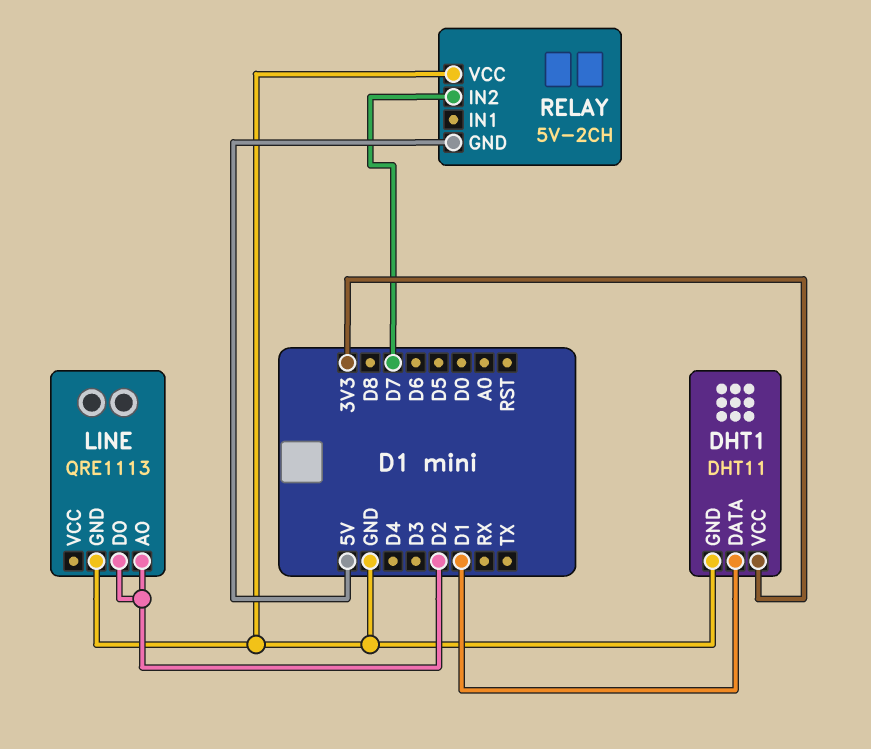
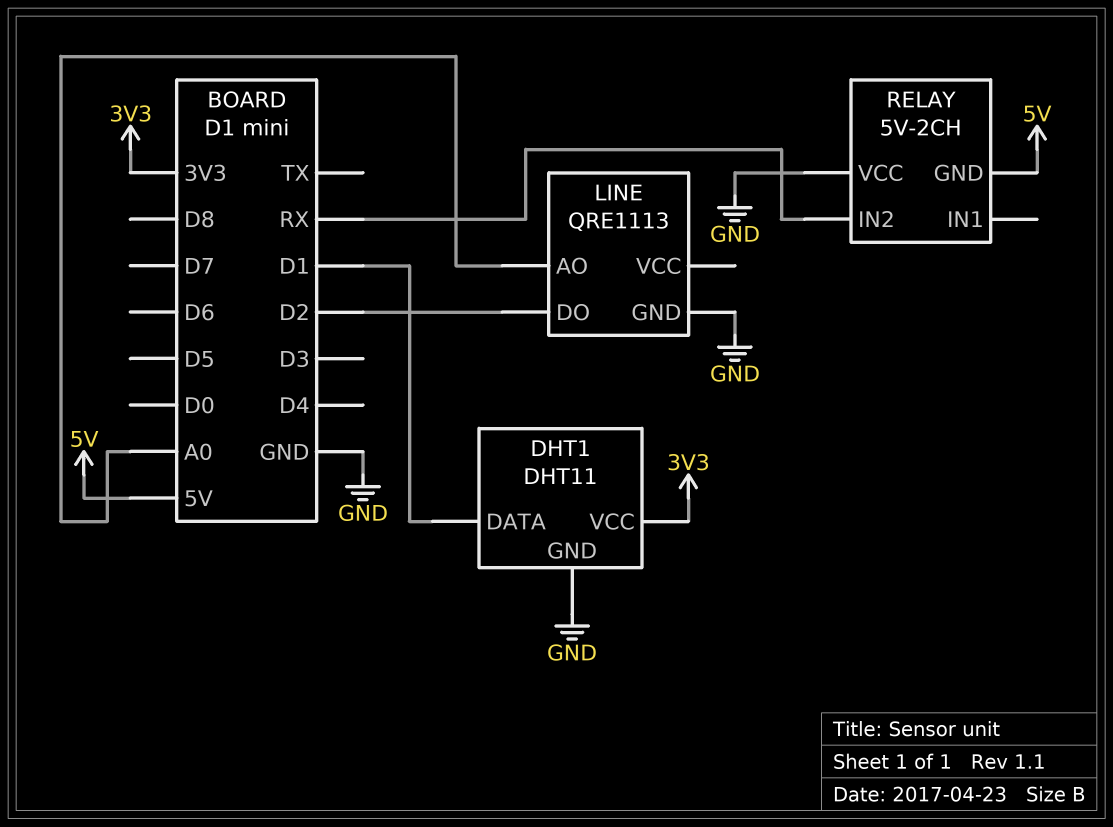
LINE pin AO: D2 -> A0
RELAY pin IN2: D7 -> RX

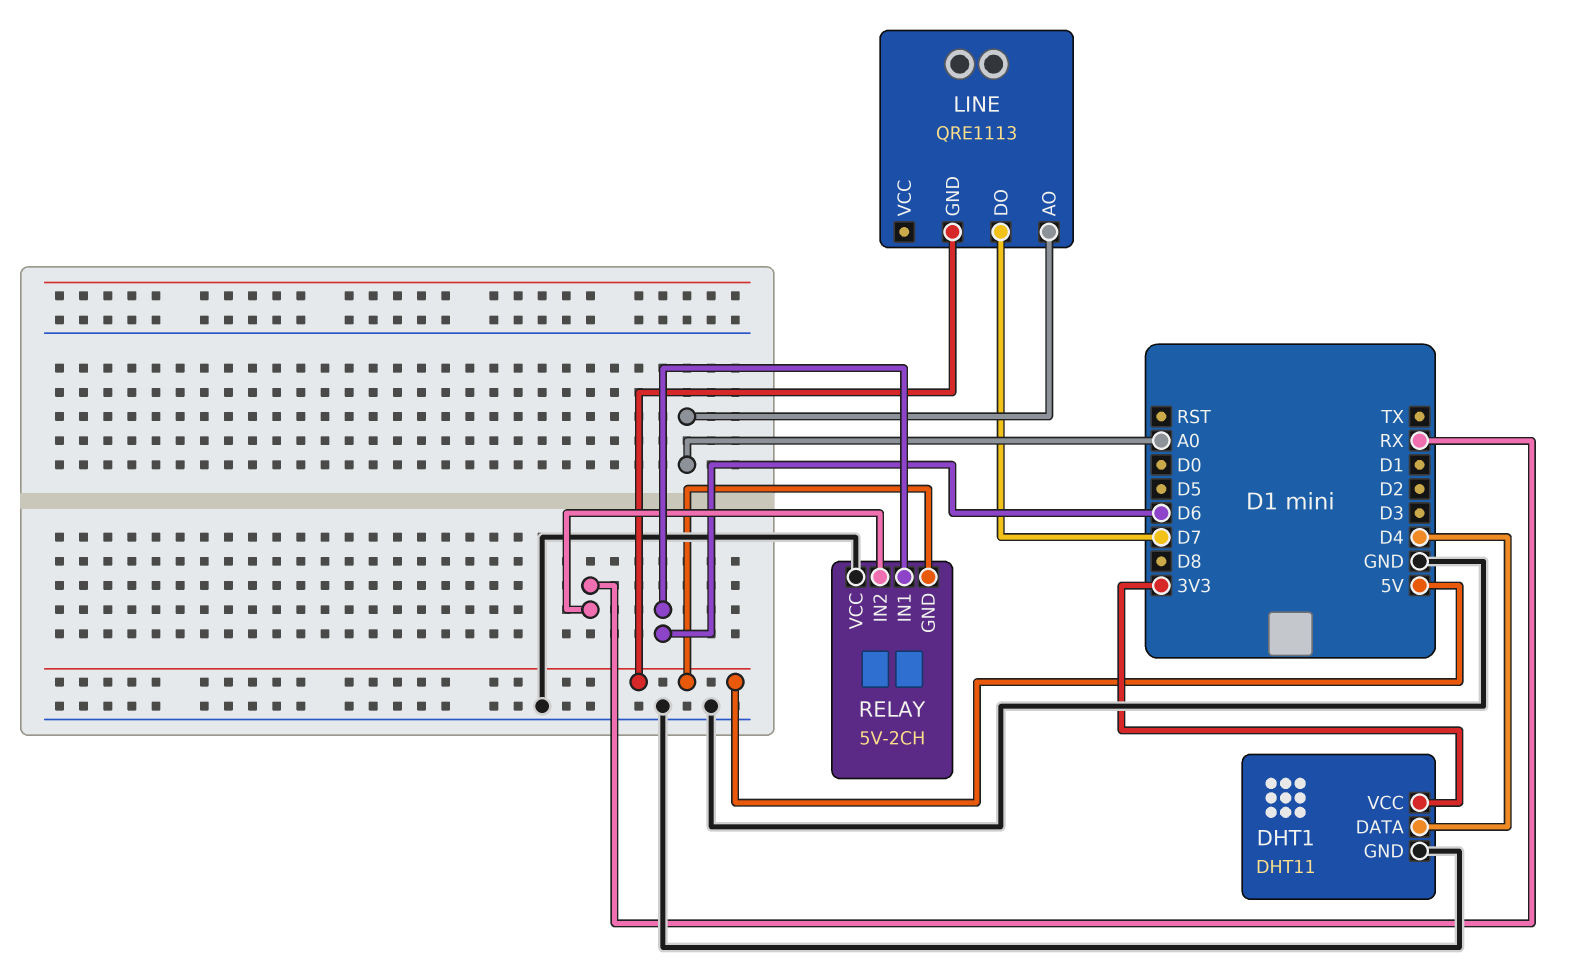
DHT1 pin DATA: D1 -> D4
LINE pin DO: D2 -> D7
LINE pin GND: GND -> 5V
RELAY pin IN1: none -> D6

